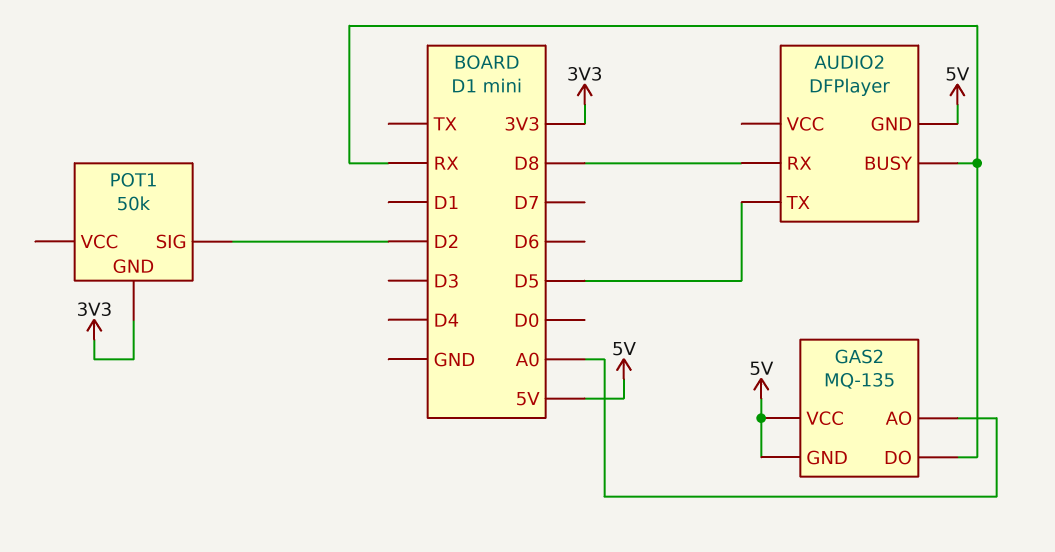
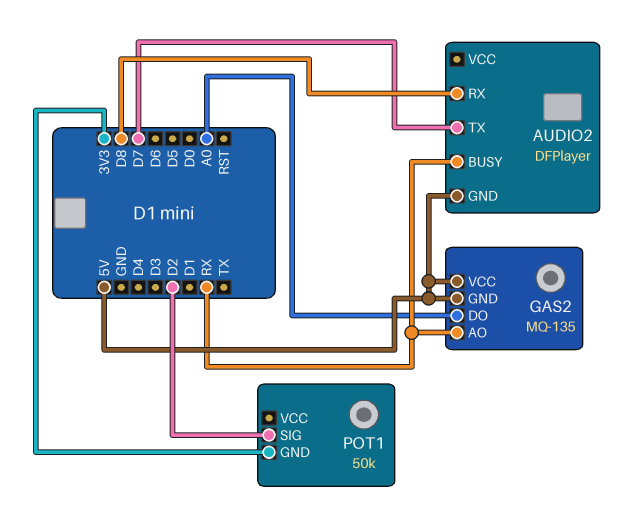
AUDIO2 pin TX: D5 -> D7
GAS2 pin AO: A0 -> RX
GAS2 pin DO: RX -> A0

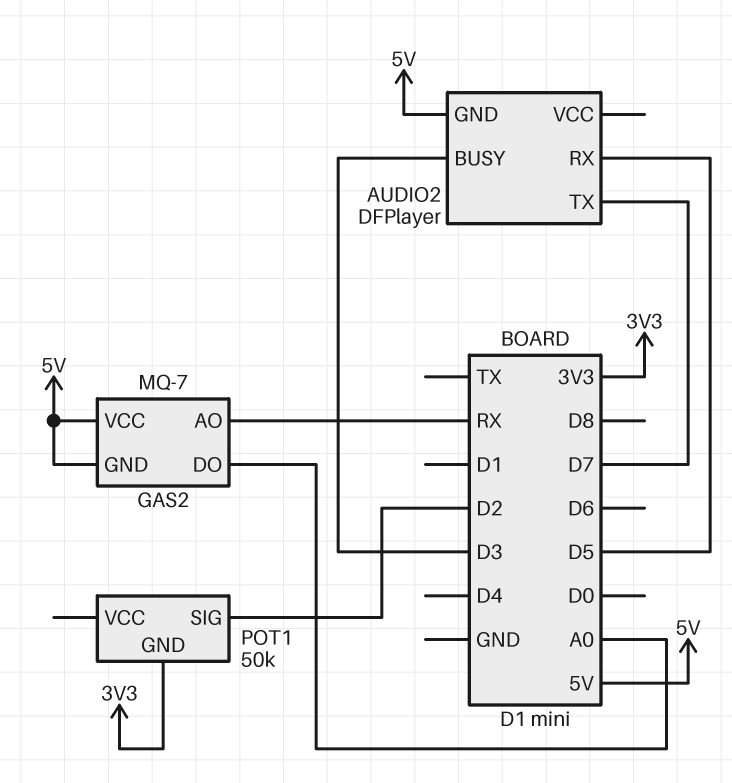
AUDIO2 pin BUSY: RX -> D3
AUDIO2 pin RX: D8 -> D5
GAS2: MQ-135 -> MQ-7

